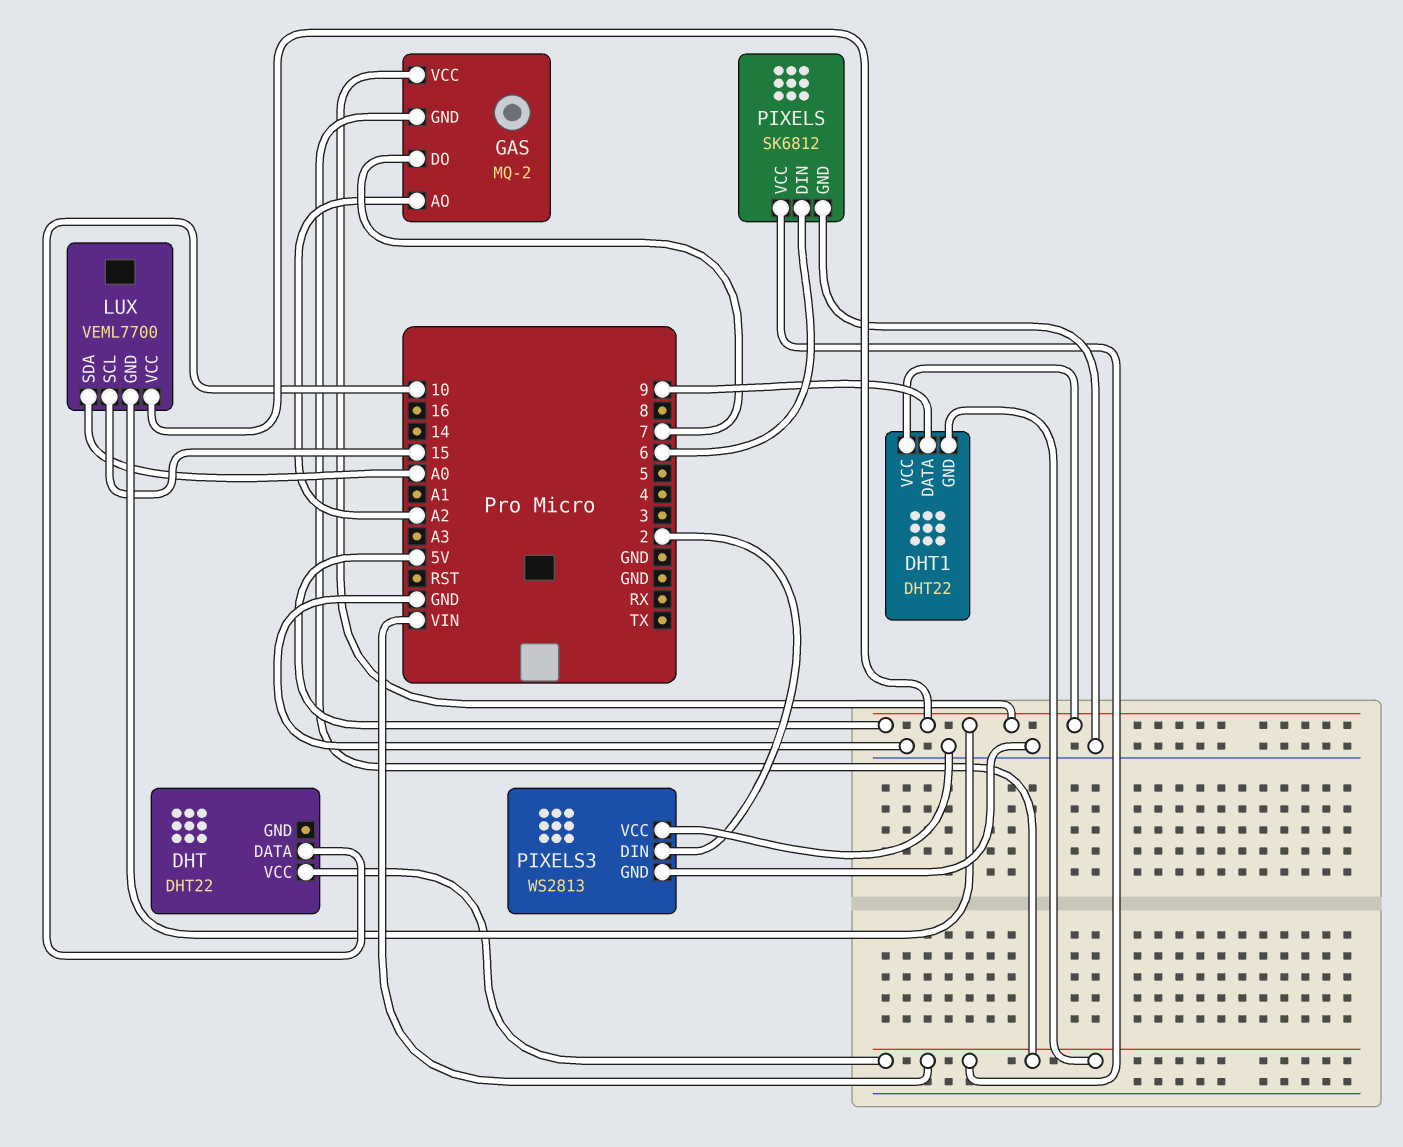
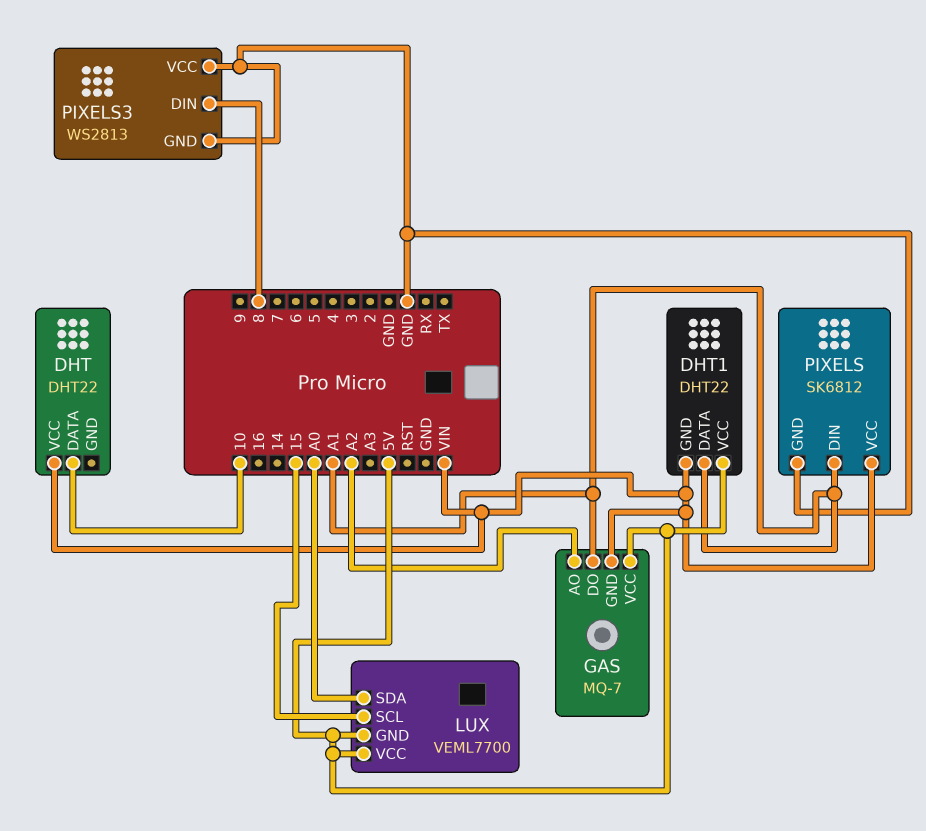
DHT1 pin DATA: 9 -> A1
GAS: MQ-2 -> MQ-7
GAS pin DO: 7 -> A1
PIXELS pin DIN: 6 -> A1
PIXELS3 pin DIN: 2 -> 8

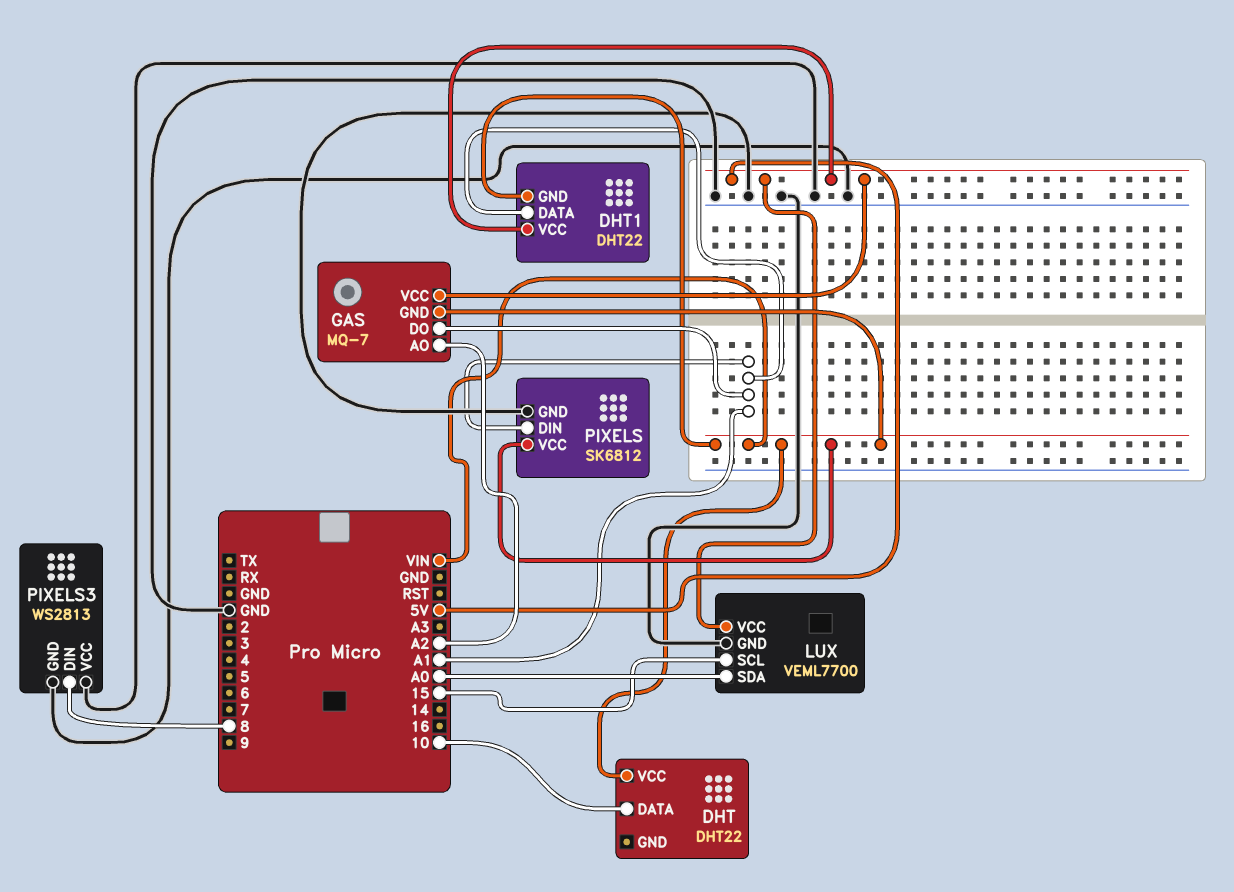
LUX pin GND: 5V -> GND

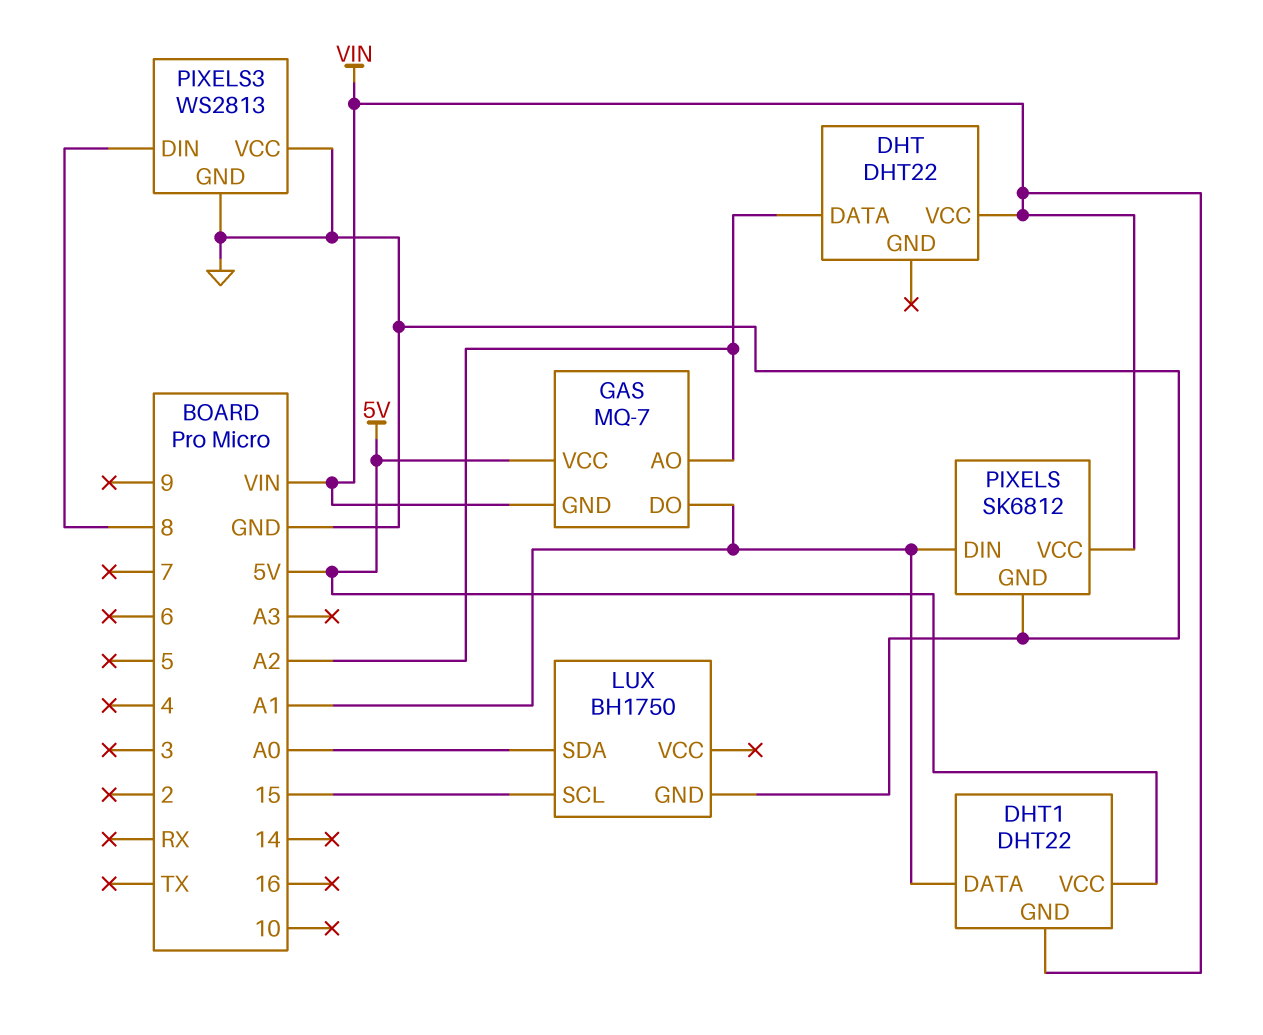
DHT pin DATA: 10 -> A2
LUX: VEML7700 -> BH1750
LUX pin VCC: 5V -> none

